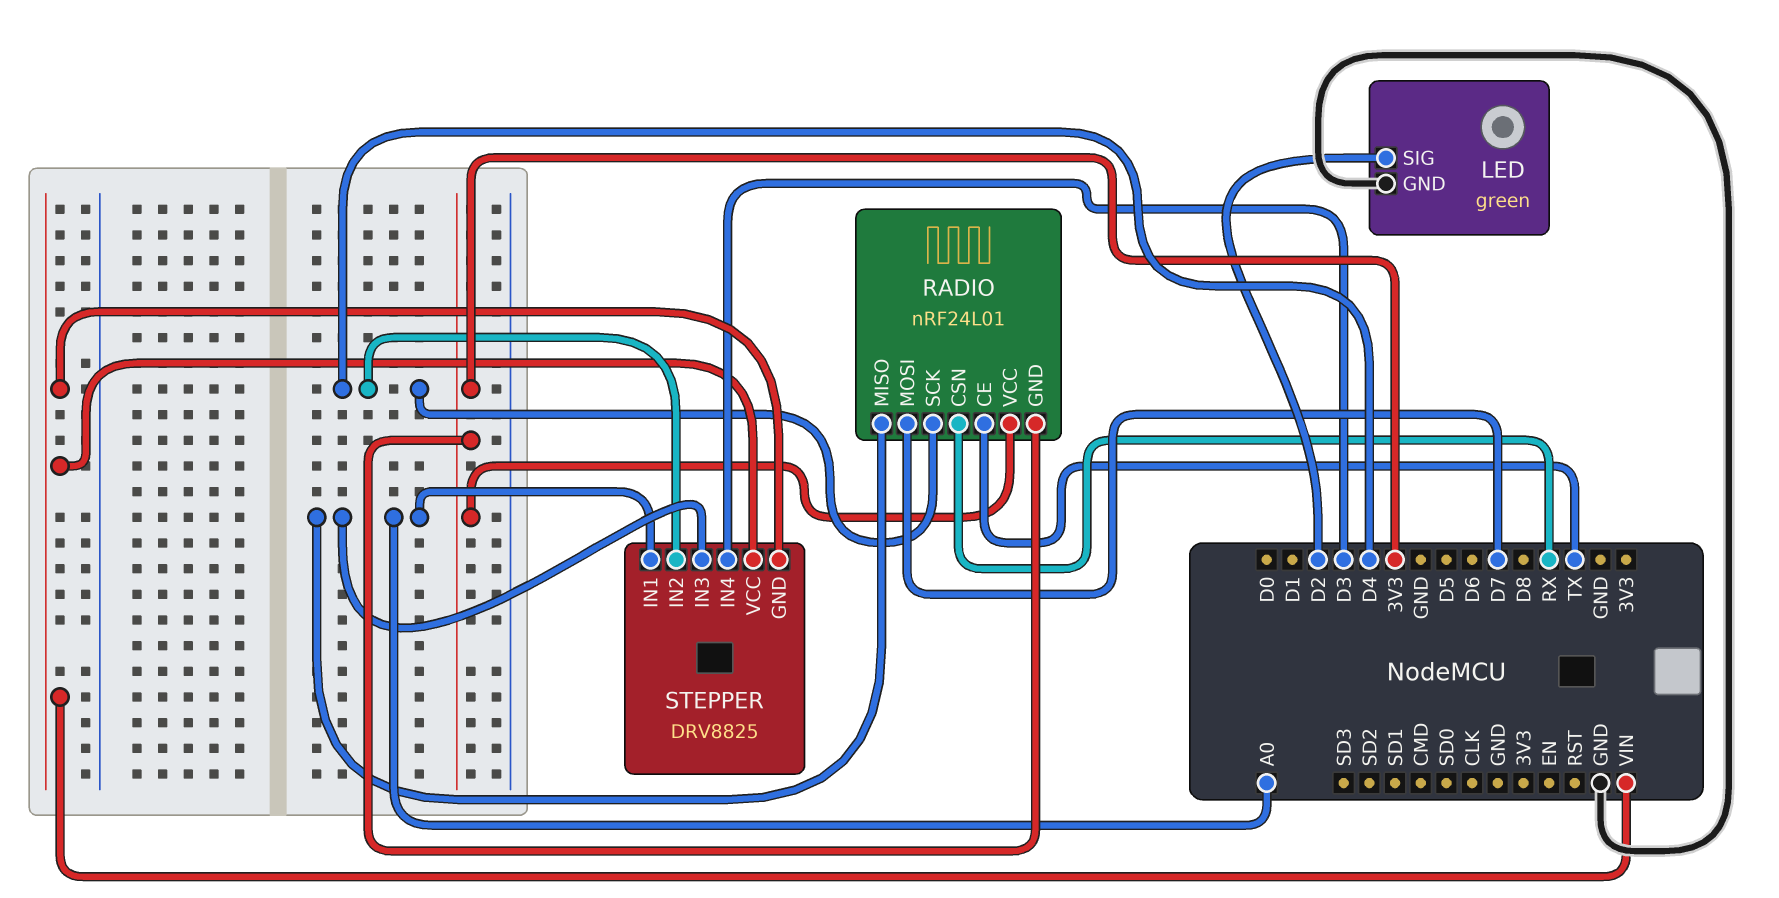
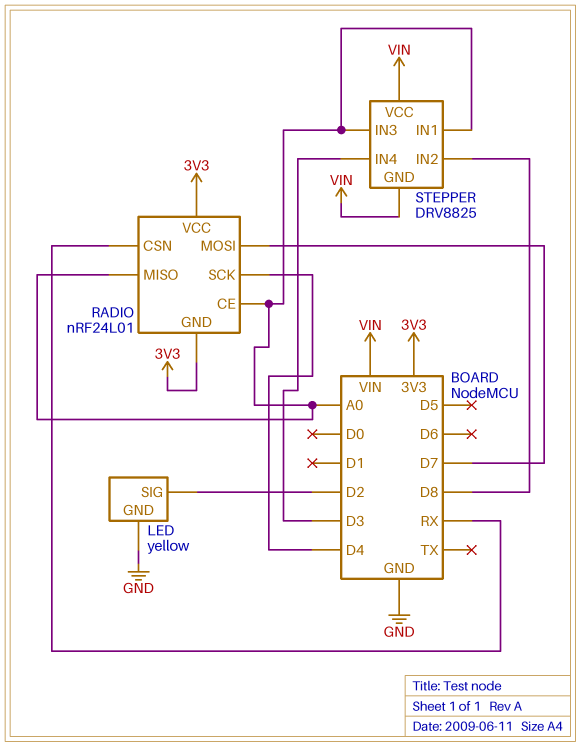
LED: green -> yellow
RADIO pin CE: TX -> A0
STEPPER pin IN2: D4 -> D8

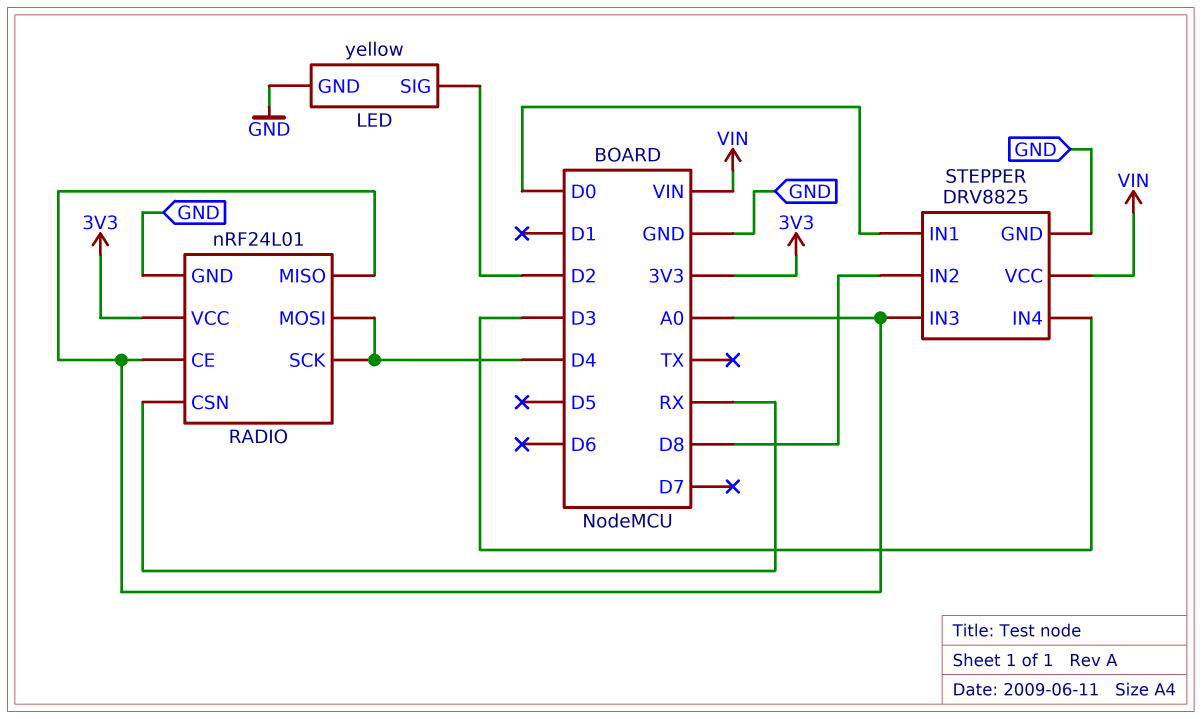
RADIO pin GND: 3V3 -> GND
RADIO pin MOSI: D7 -> D4
STEPPER pin GND: VIN -> GND
STEPPER pin IN1: A0 -> D0

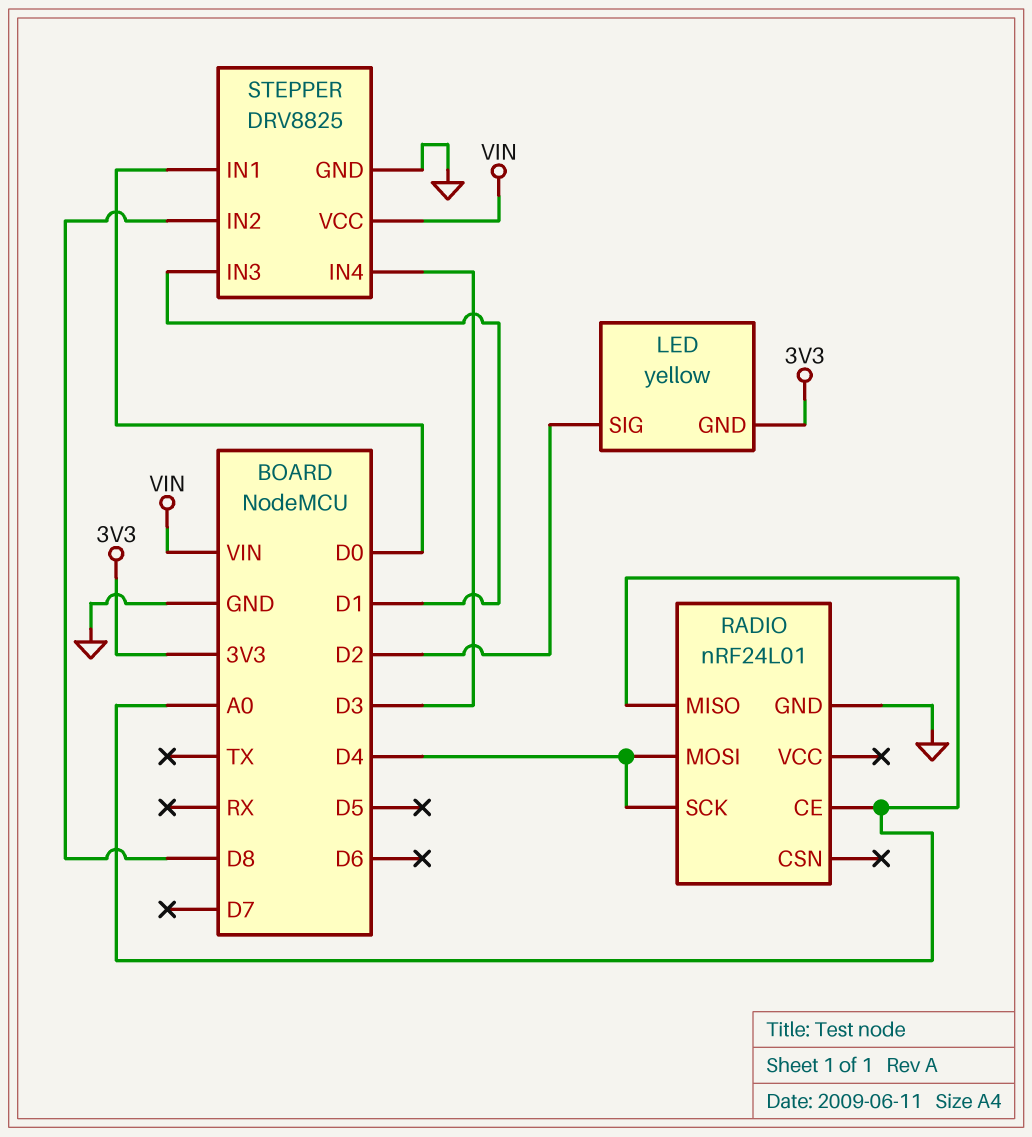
LED pin GND: GND -> 3V3
RADIO pin CSN: RX -> none
RADIO pin VCC: 3V3 -> none
STEPPER pin IN3: A0 -> D1

